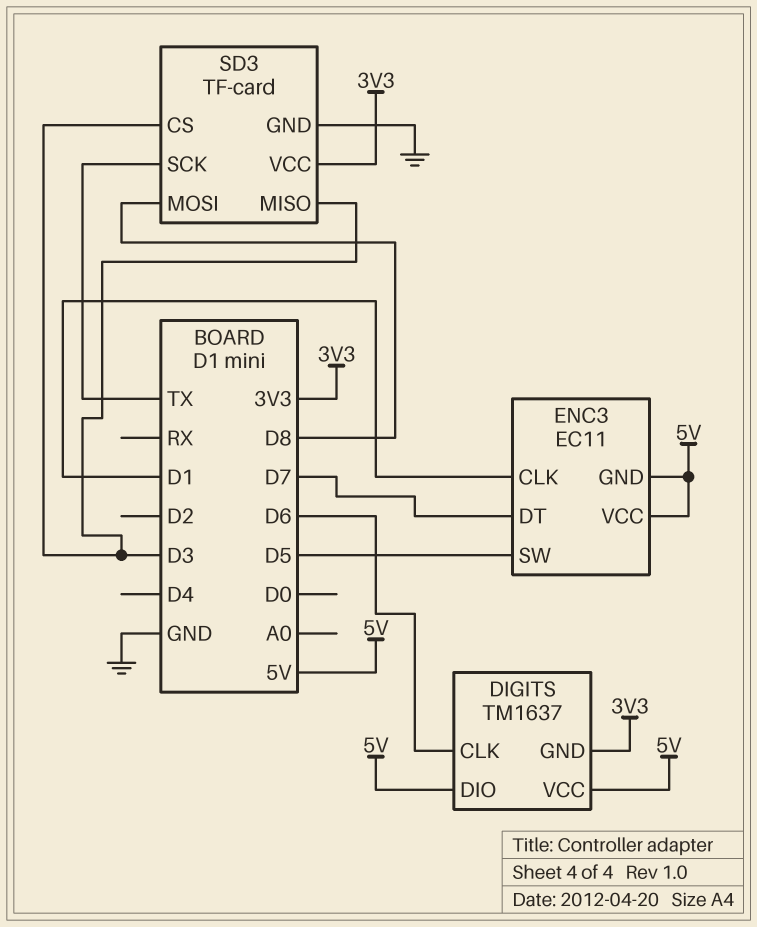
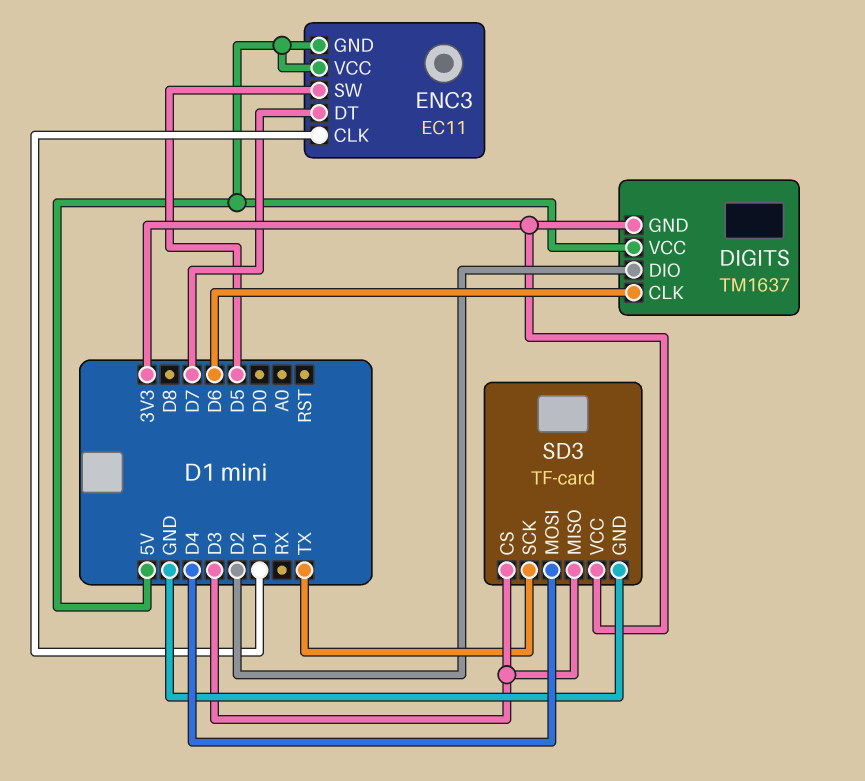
DIGITS pin DIO: 5V -> D2
SD3 pin MOSI: D8 -> D4

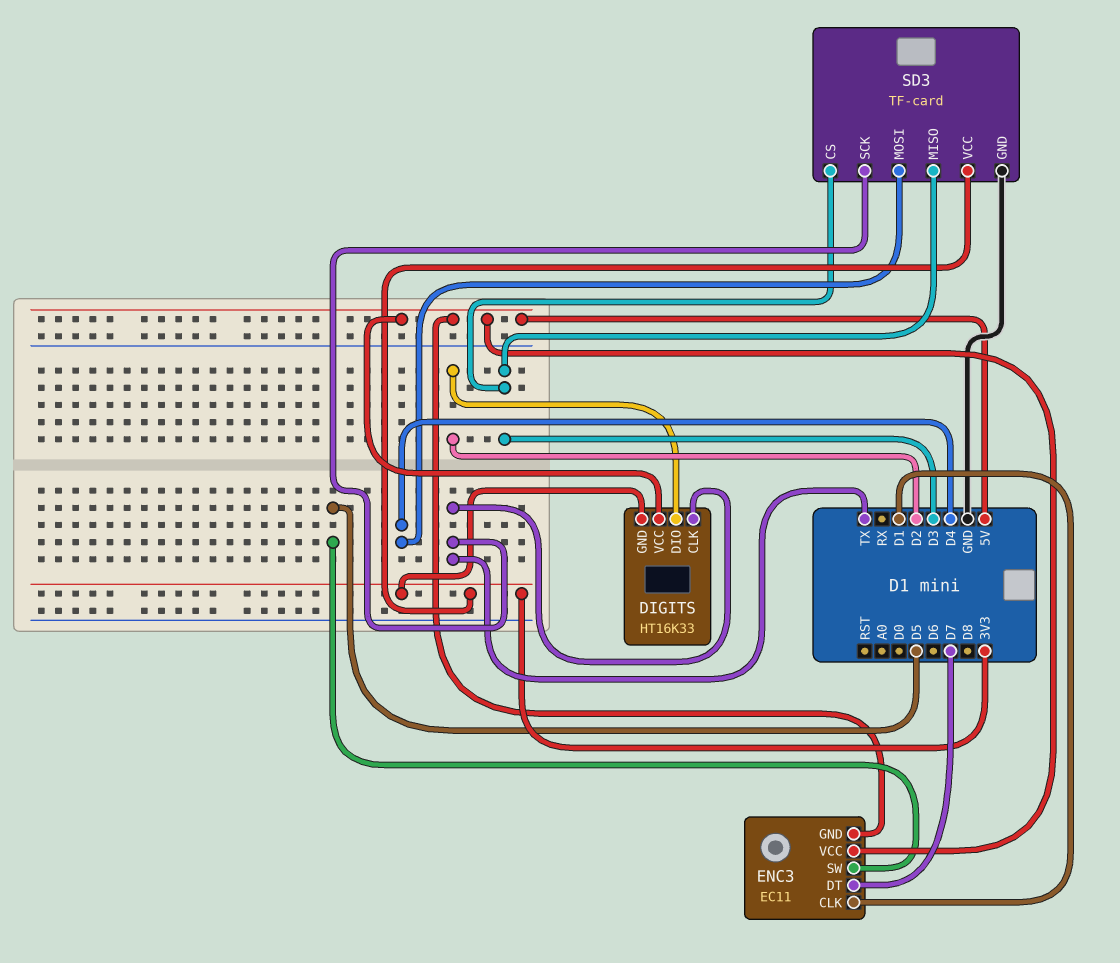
DIGITS: TM1637 -> HT16K33
DIGITS pin CLK: D6 -> TX

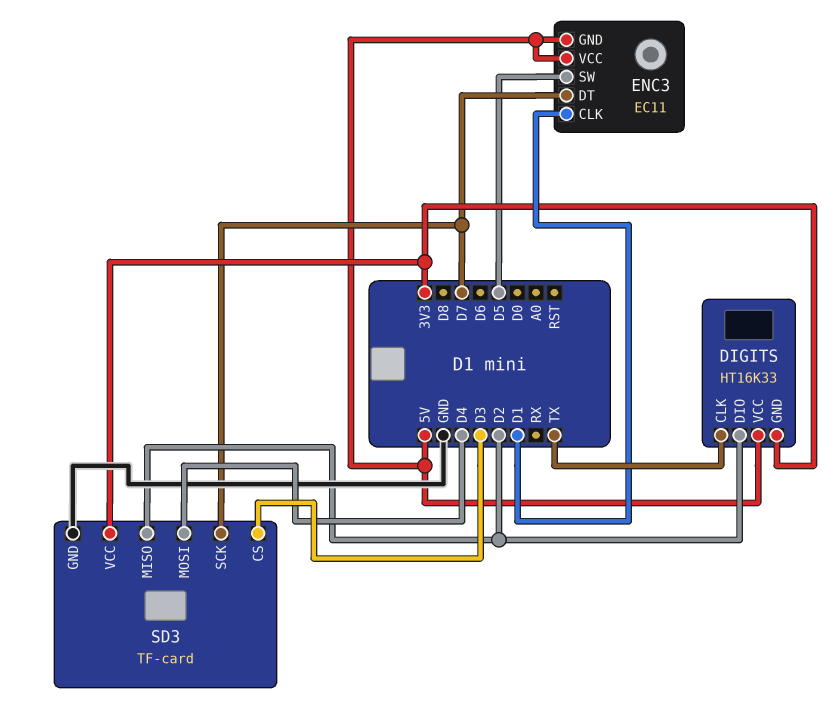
SD3 pin MISO: D3 -> D2
SD3 pin SCK: TX -> D7

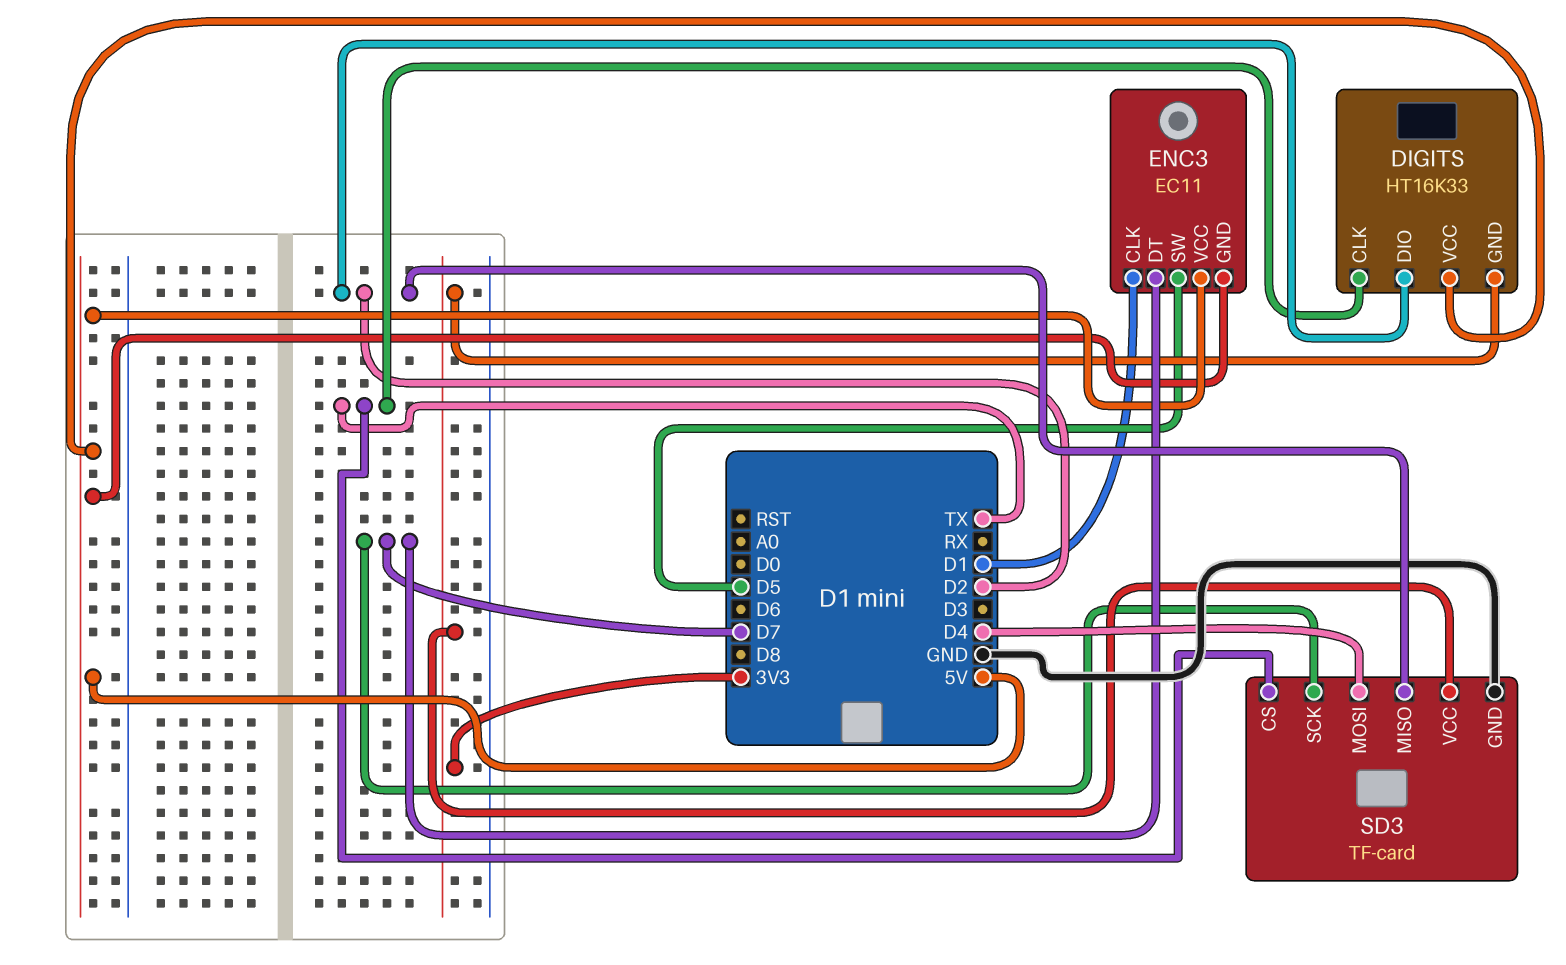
SD3 pin CS: D3 -> TX

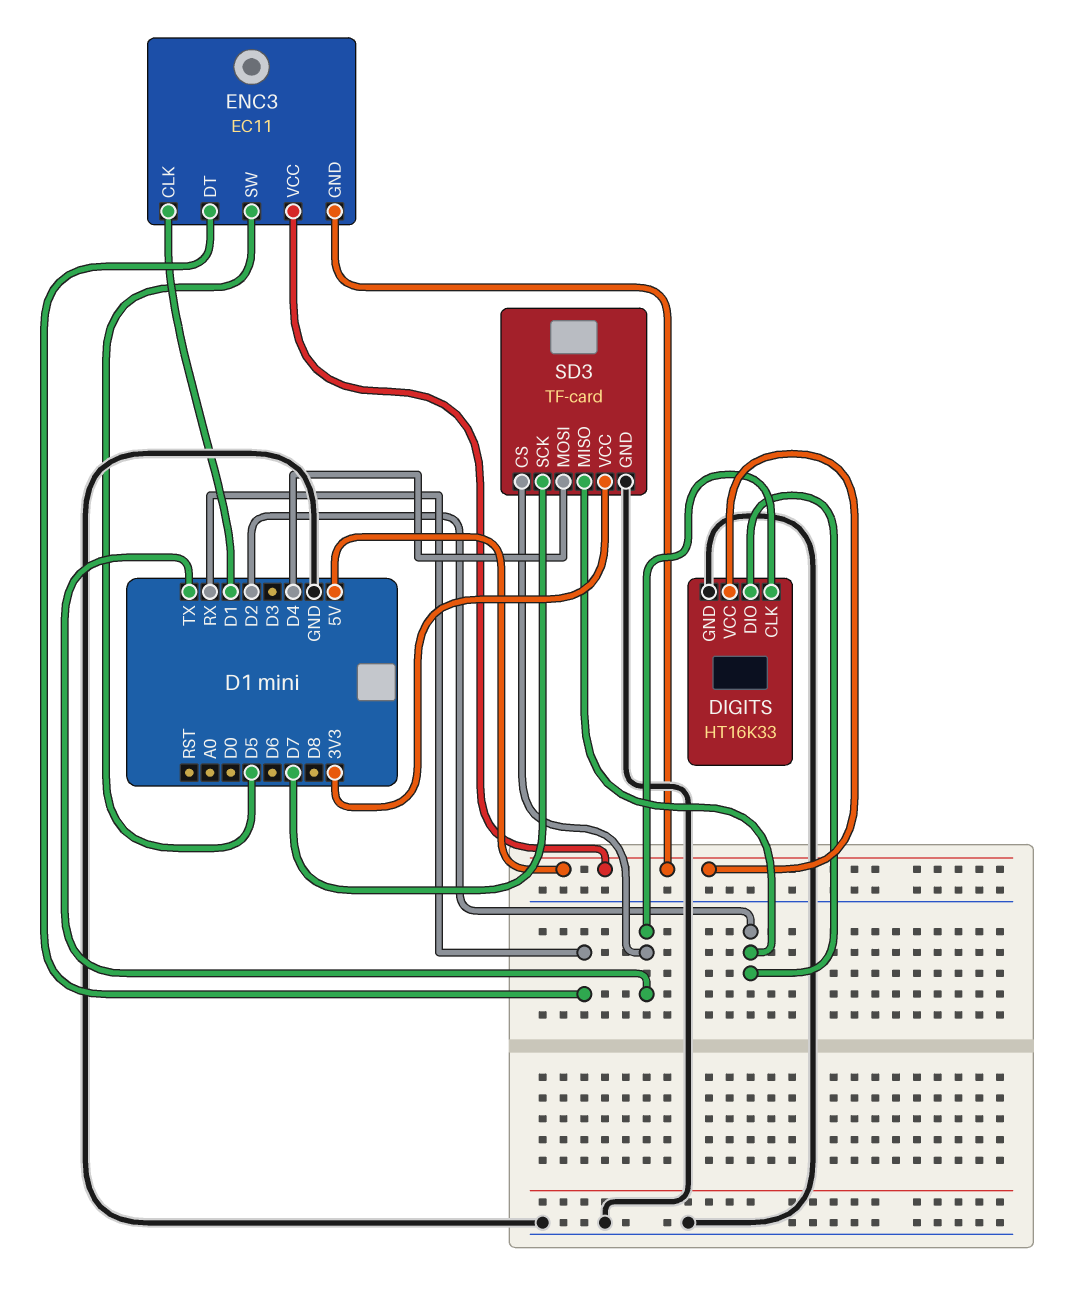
DIGITS pin GND: 3V3 -> GND
ENC3 pin DT: D7 -> RX

